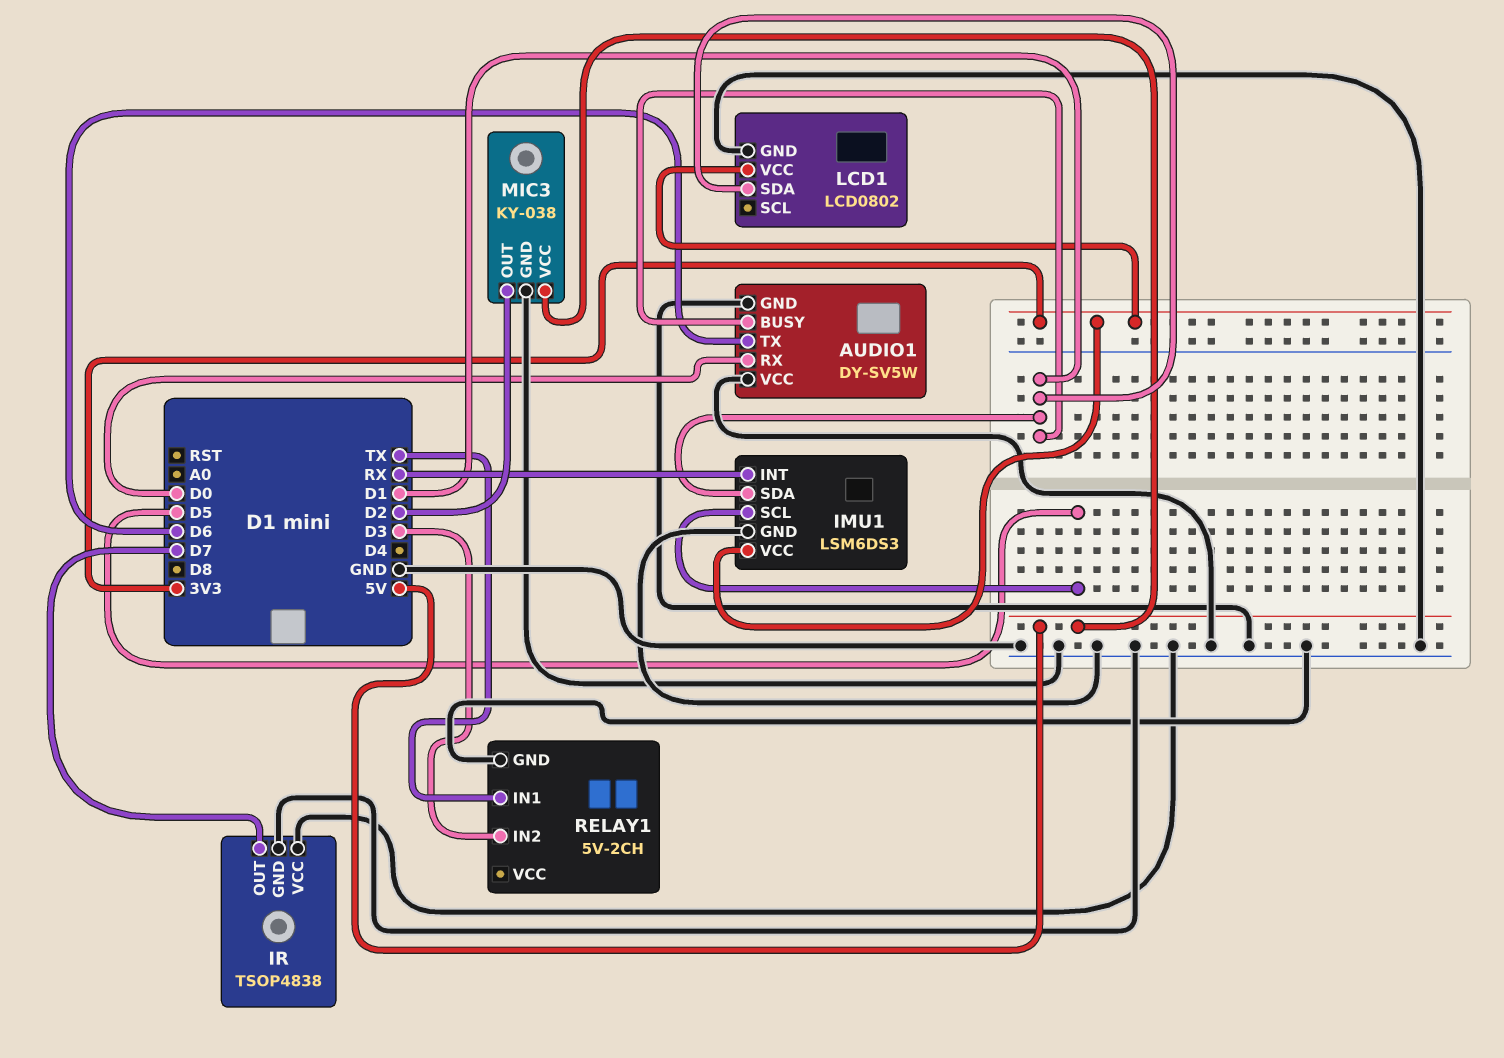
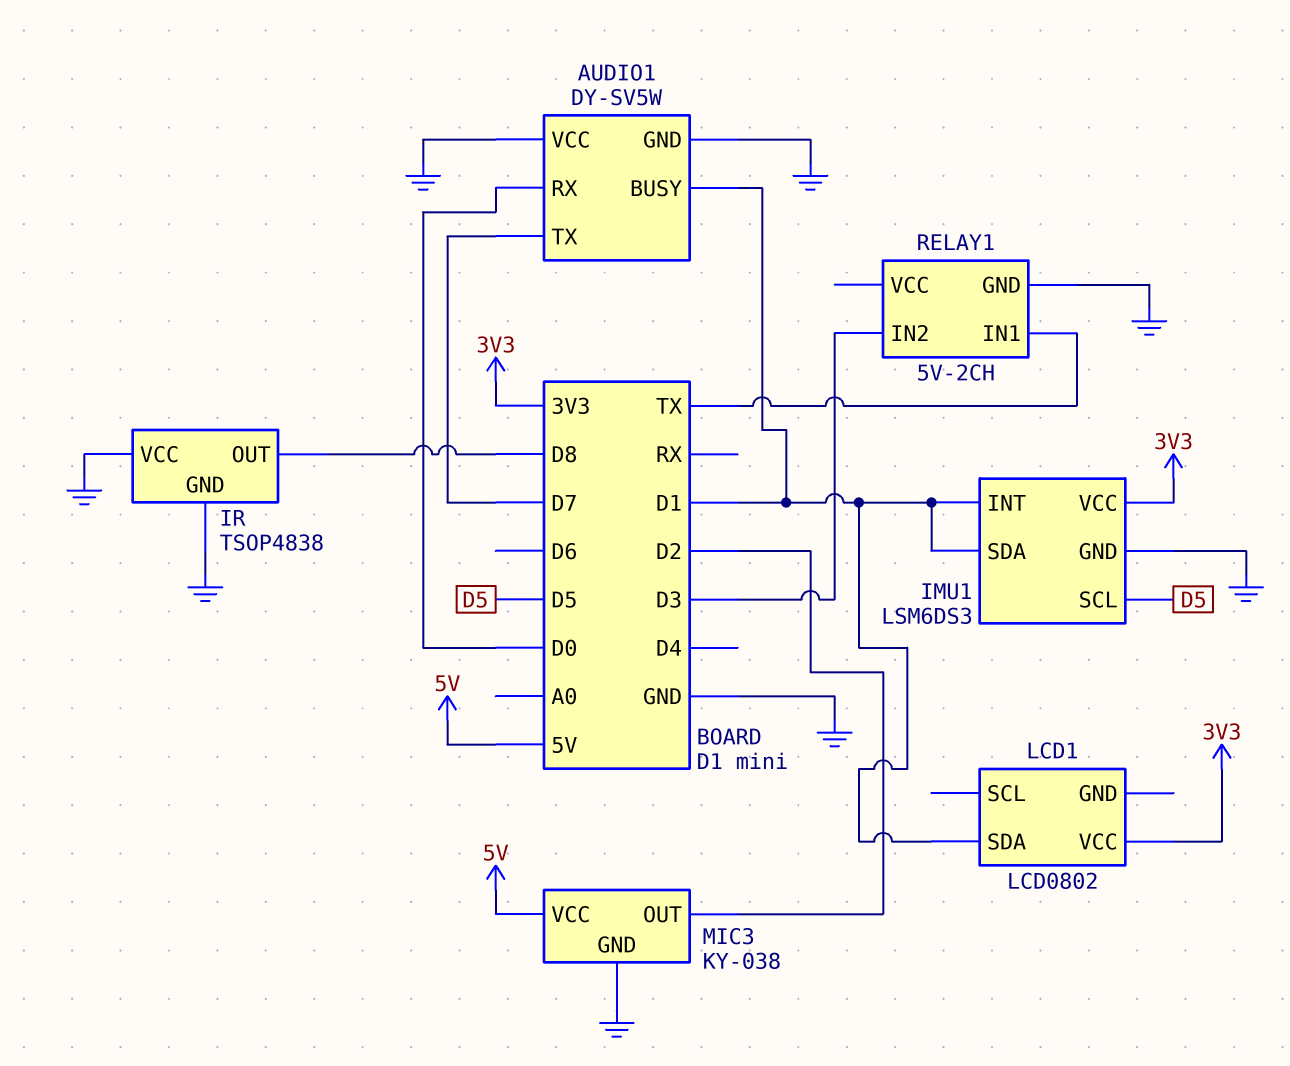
AUDIO1 pin TX: D6 -> D7
IMU1 pin INT: RX -> D1
IR pin OUT: D7 -> D8
LCD1 pin GND: GND -> none

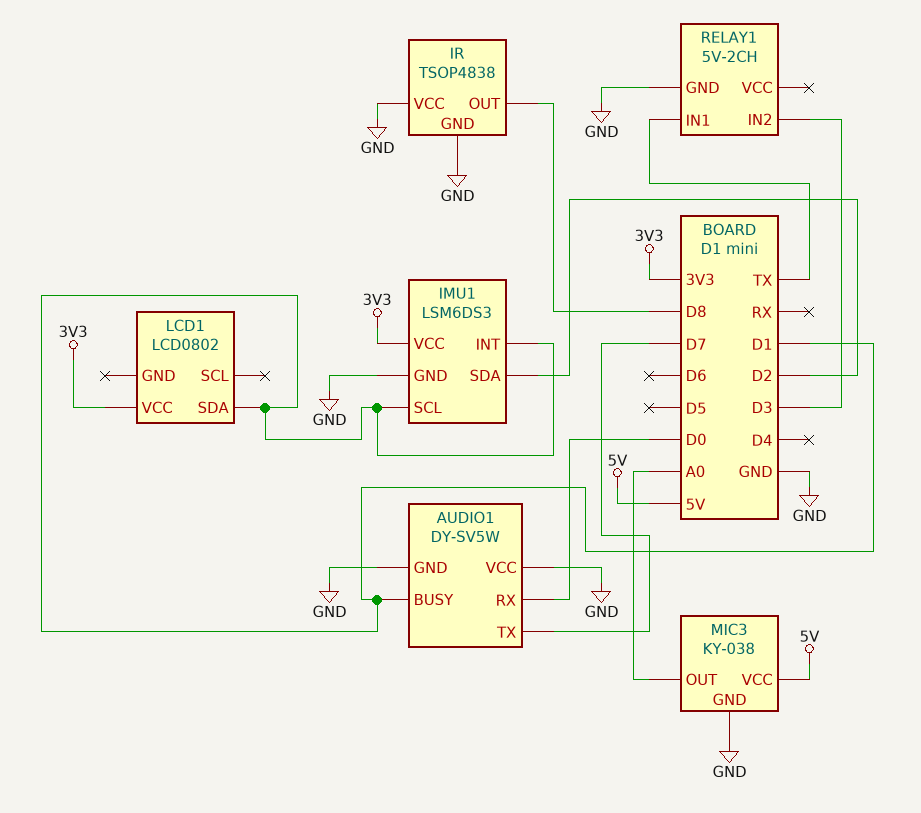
IMU1 pin SCL: D5 -> D1
IMU1 pin SDA: D1 -> D2
MIC3 pin OUT: D2 -> A0

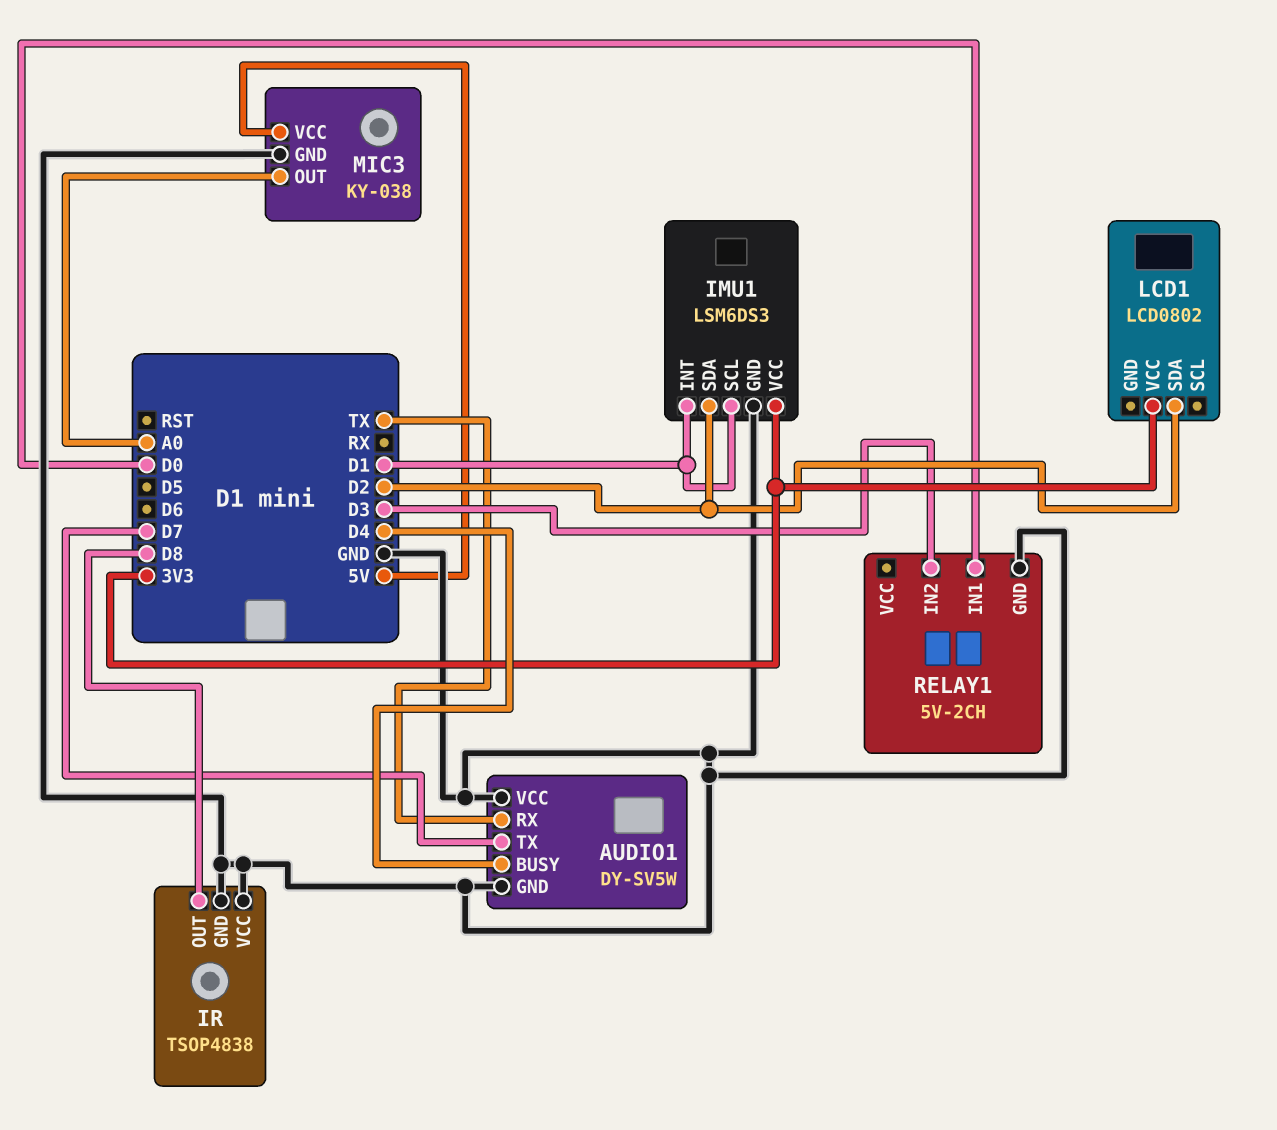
AUDIO1 pin BUSY: D1 -> D4
AUDIO1 pin RX: D0 -> TX
LCD1 pin SDA: D1 -> D2
RELAY1 pin IN1: TX -> D0

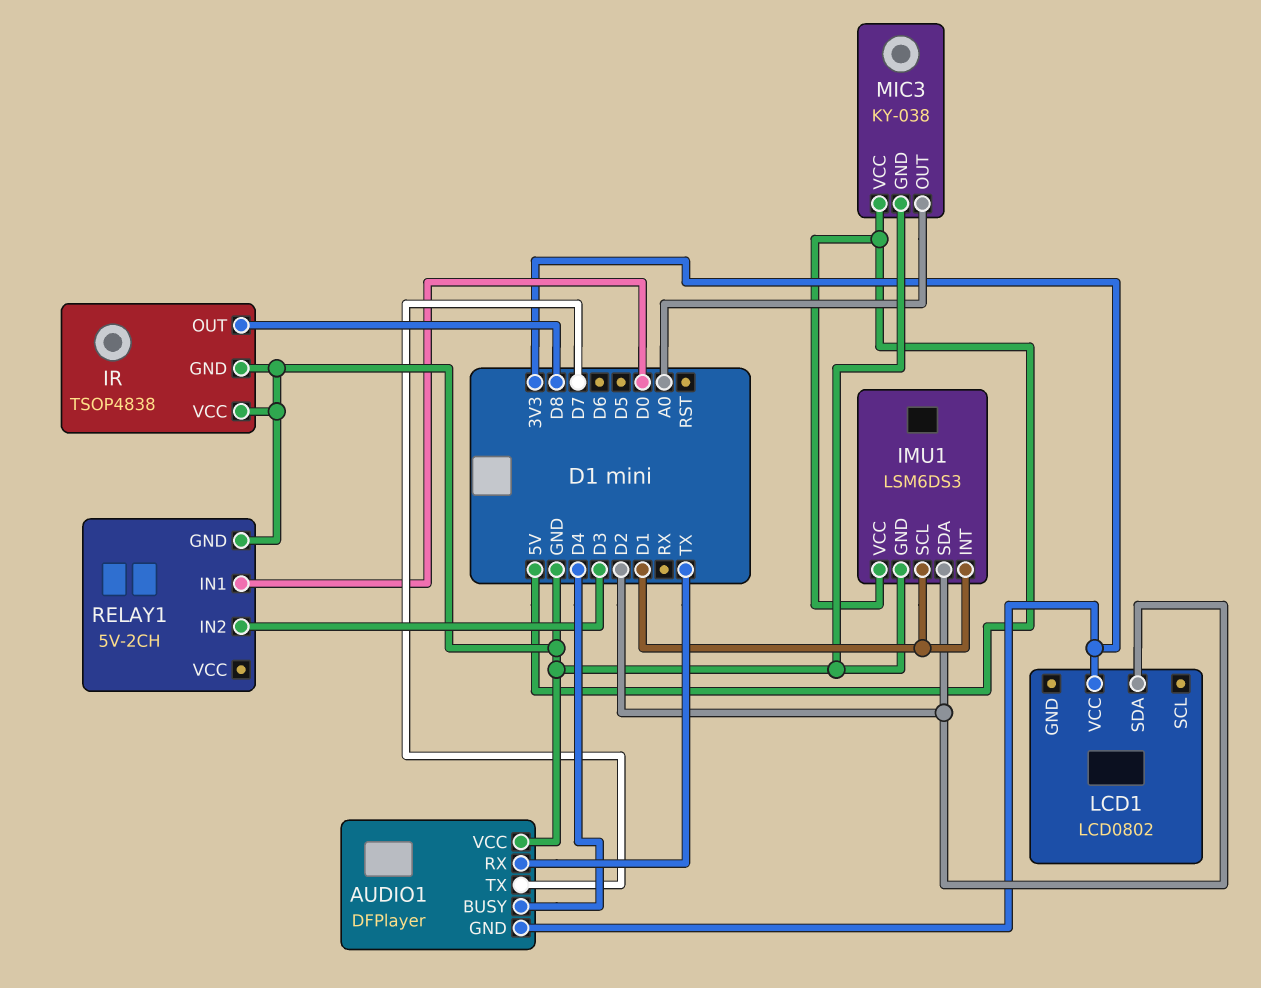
AUDIO1: DY-SV5W -> DFPlayer
AUDIO1 pin GND: GND -> 3V3
IMU1 pin VCC: 3V3 -> 5V

